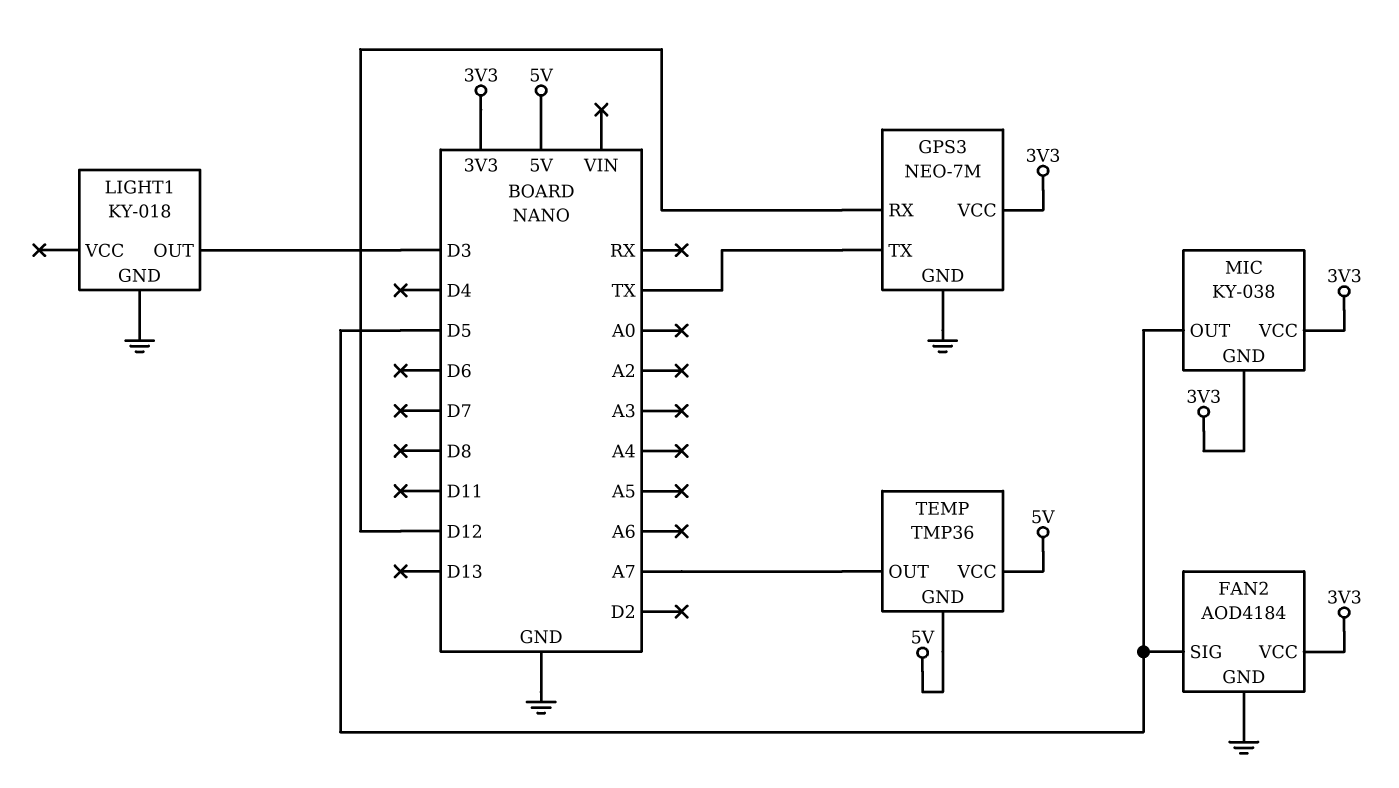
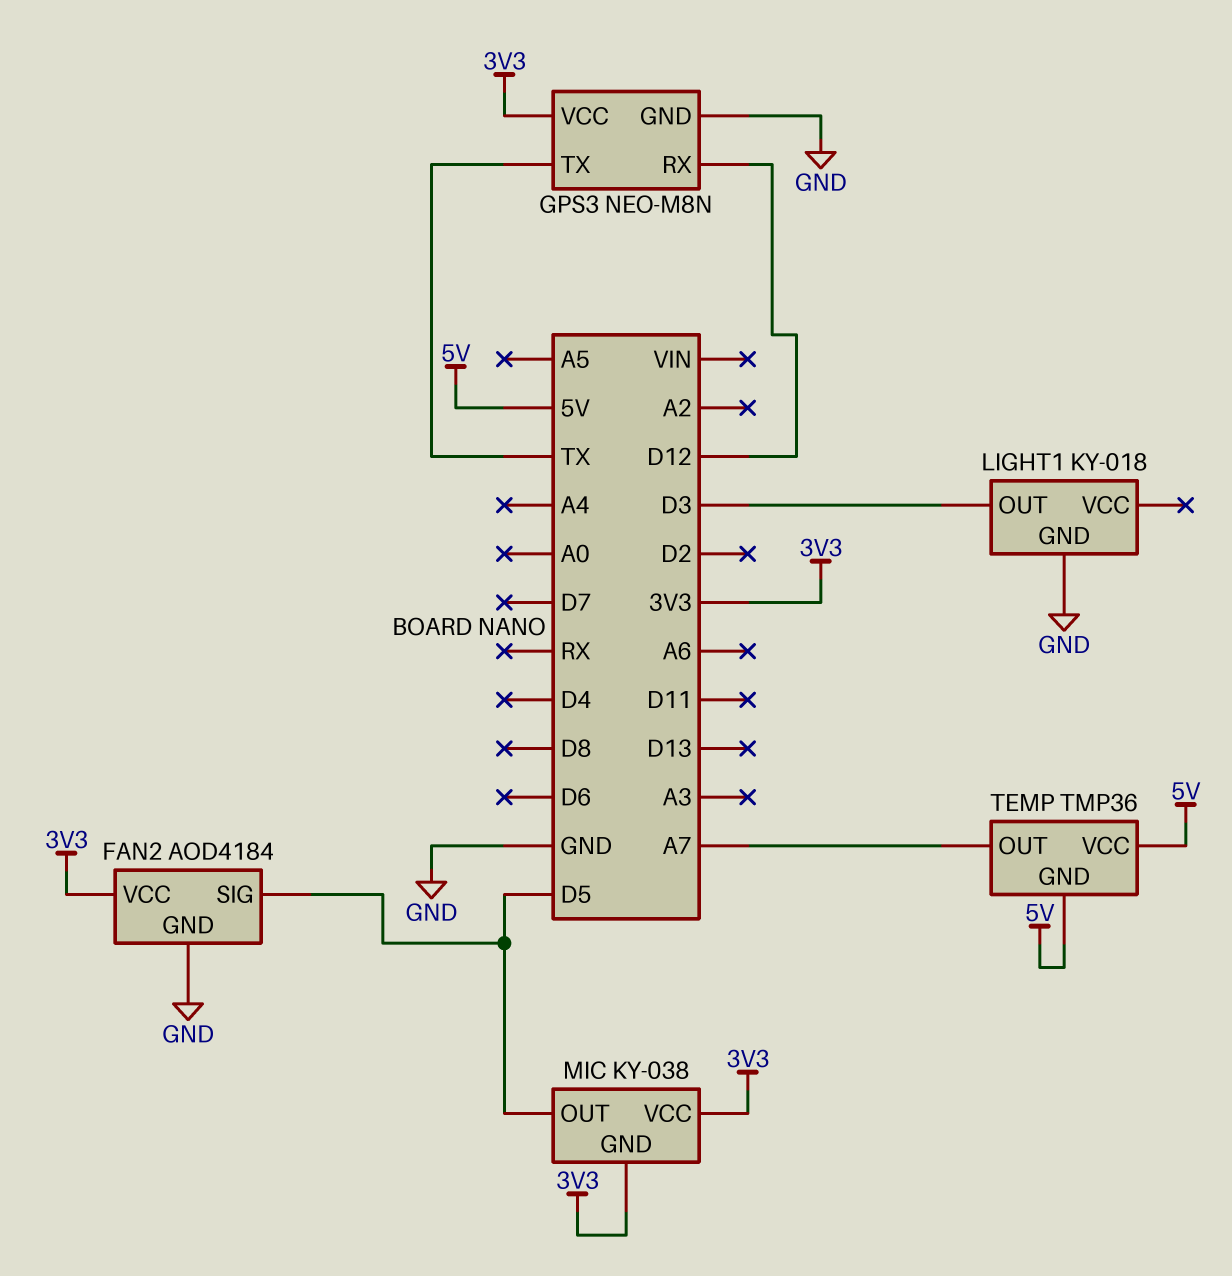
GPS3: NEO-7M -> NEO-M8N

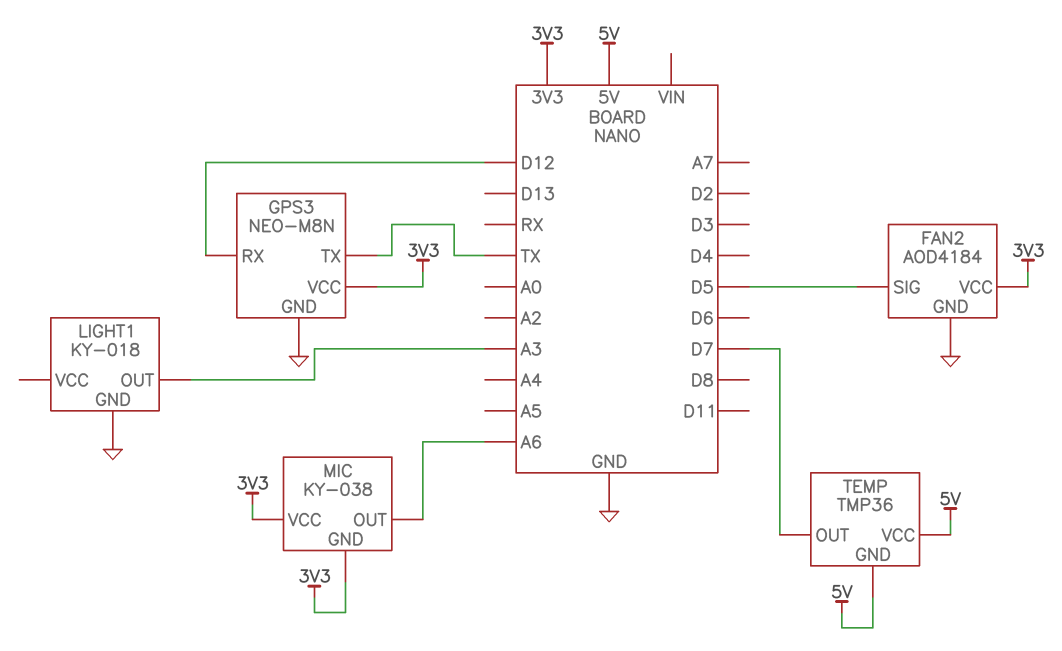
LIGHT1 pin OUT: D3 -> A3
MIC pin OUT: D5 -> A6
TEMP pin OUT: A7 -> D7

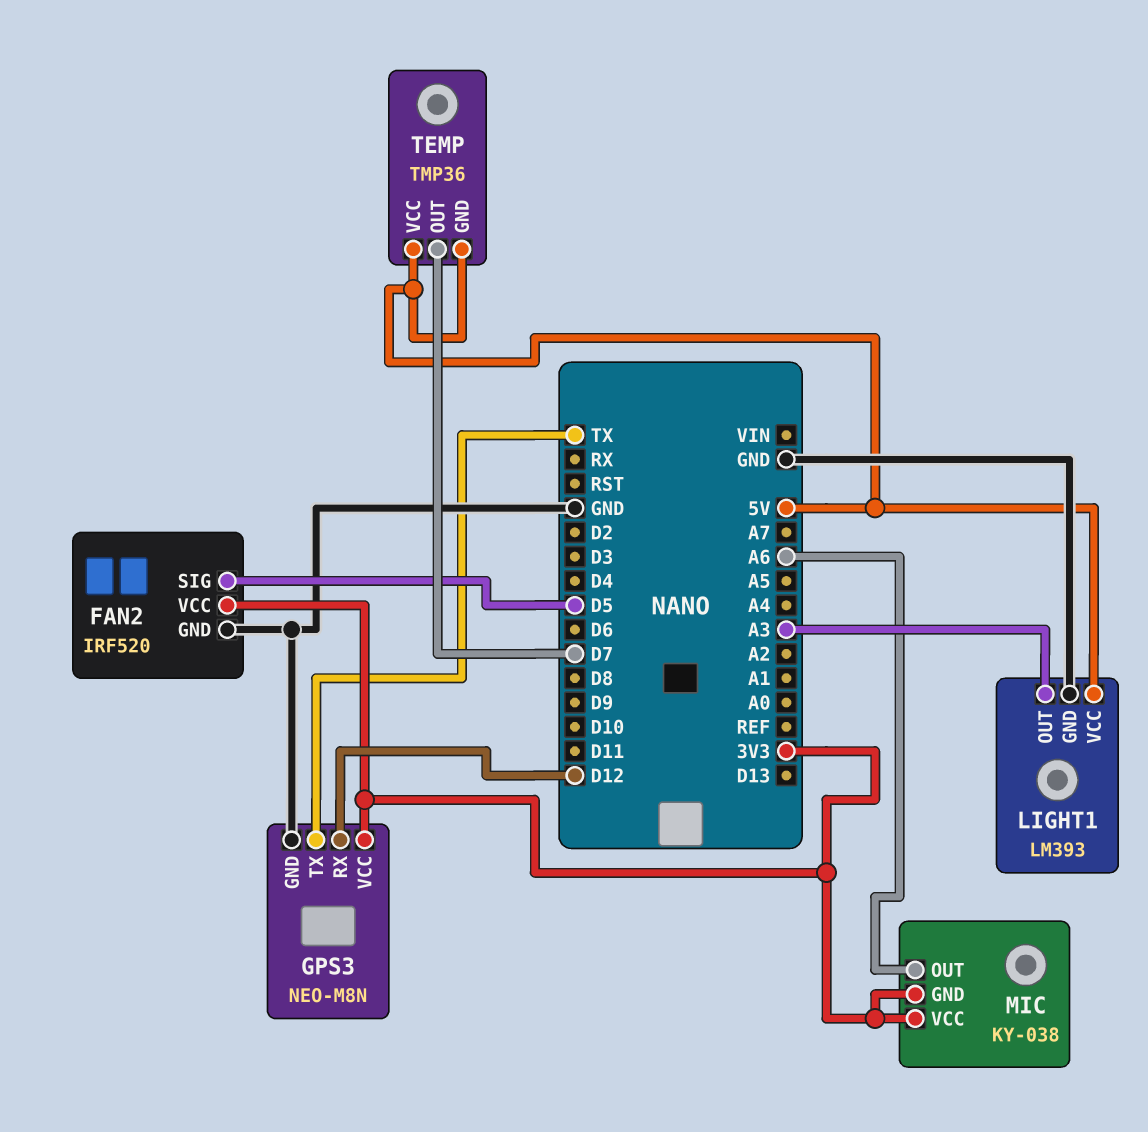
FAN2: AOD4184 -> IRF520
LIGHT1: KY-018 -> LM393
LIGHT1 pin VCC: none -> 5V

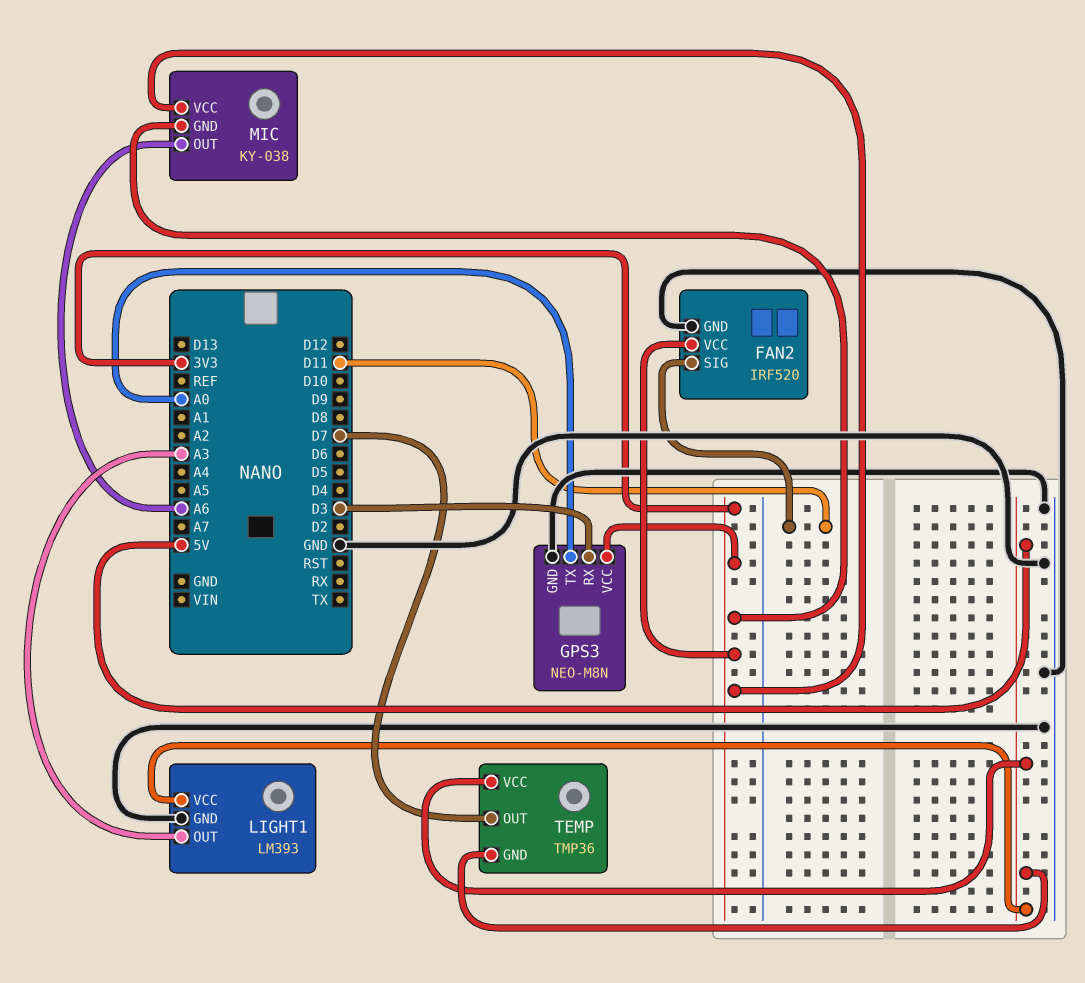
FAN2 pin SIG: D5 -> D11
GPS3 pin RX: D12 -> D3
GPS3 pin TX: TX -> A0

